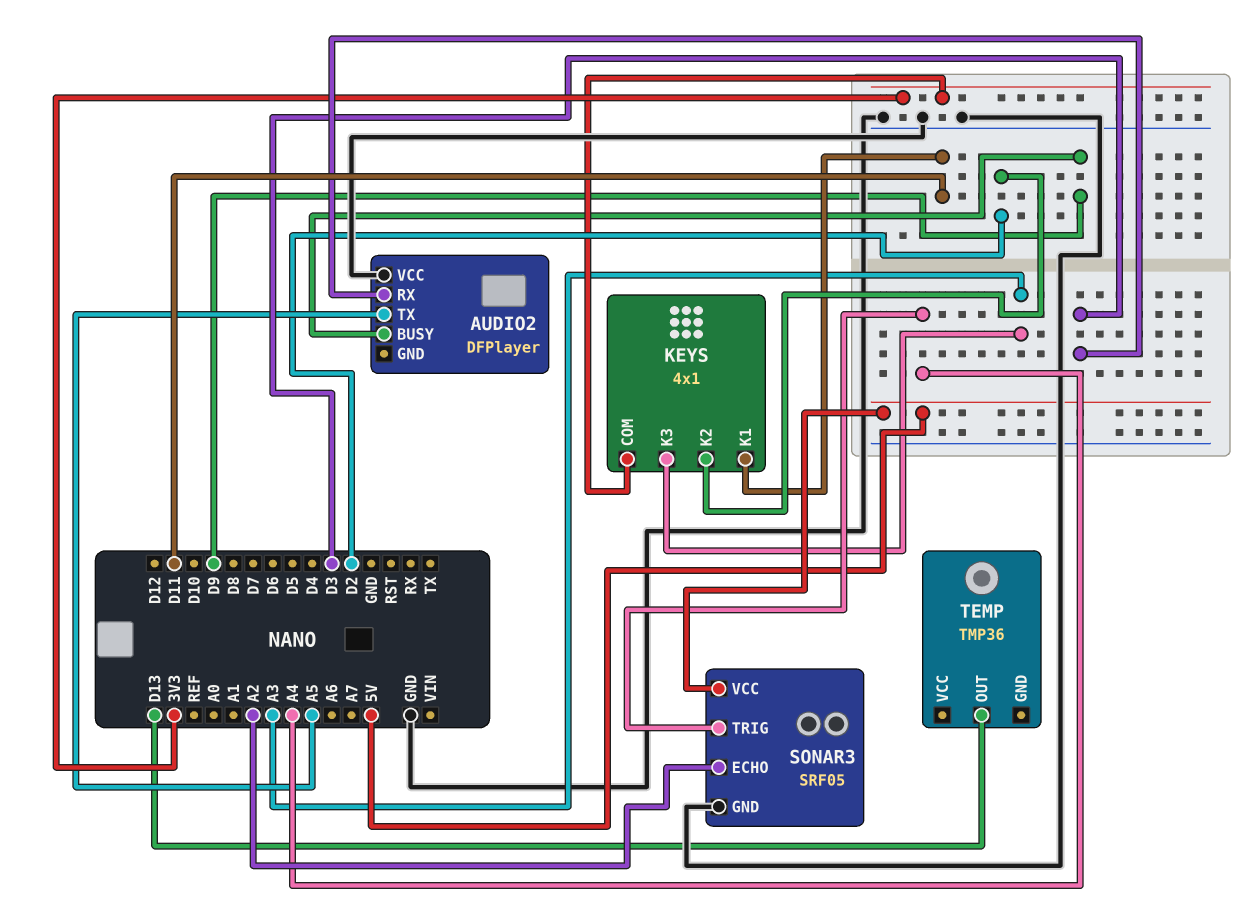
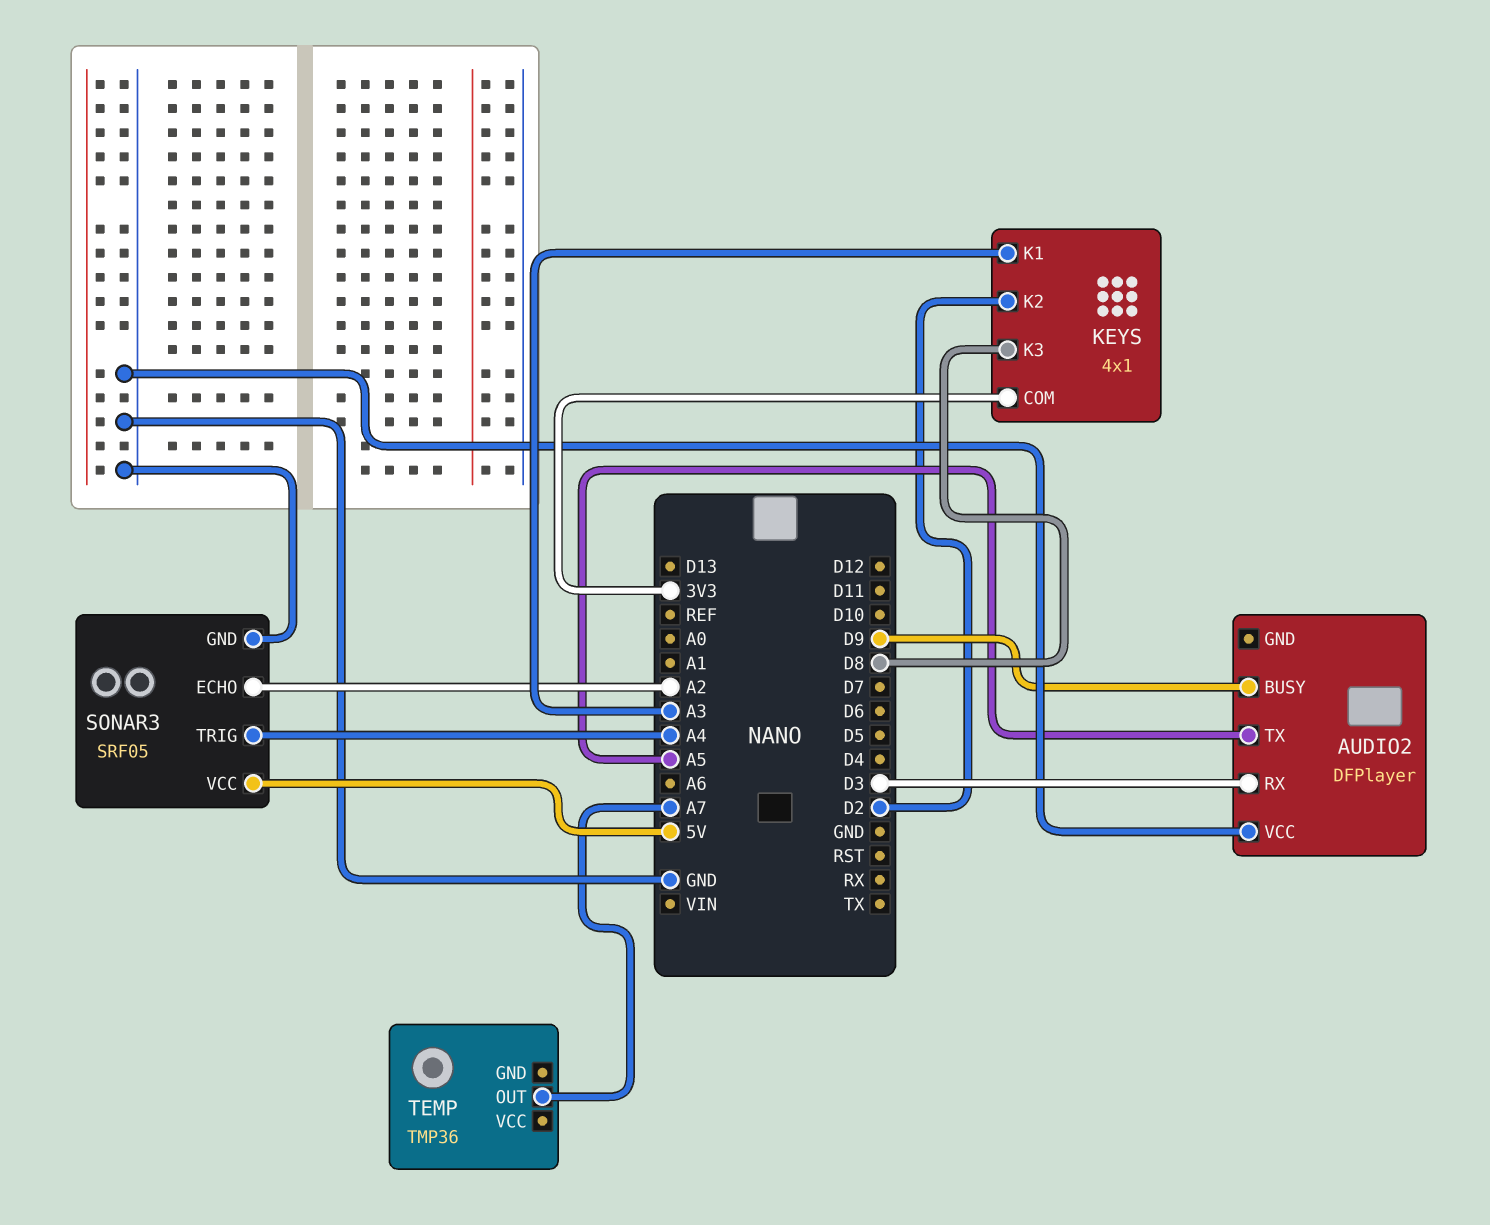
KEYS pin K1: D11 -> A3
KEYS pin K3: A3 -> D8
TEMP pin OUT: D13 -> A7

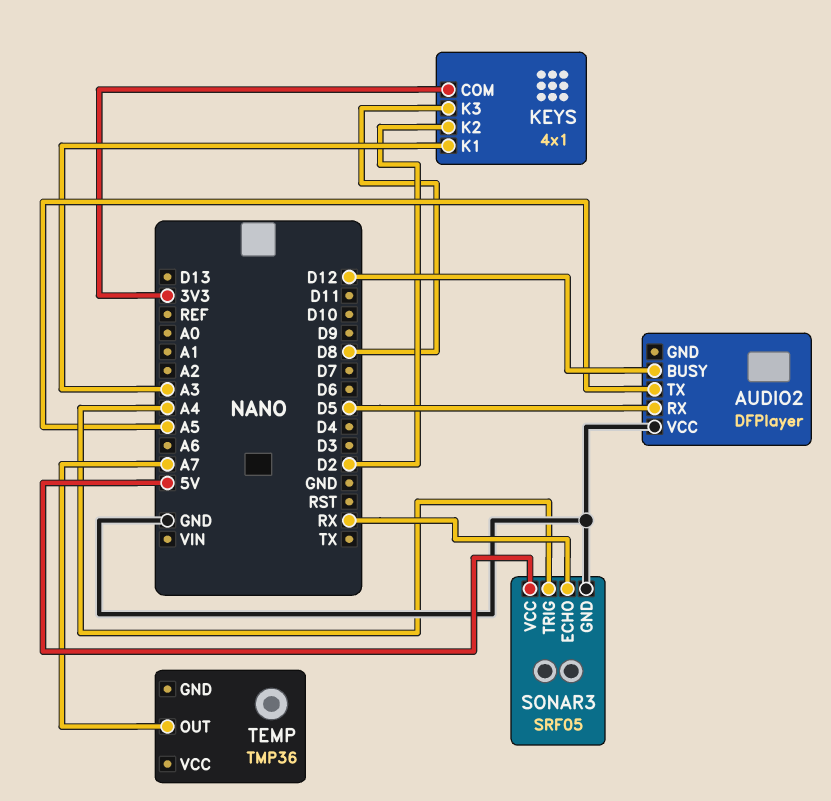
AUDIO2 pin BUSY: D9 -> D12
AUDIO2 pin RX: D3 -> D5
SONAR3 pin ECHO: A2 -> RX

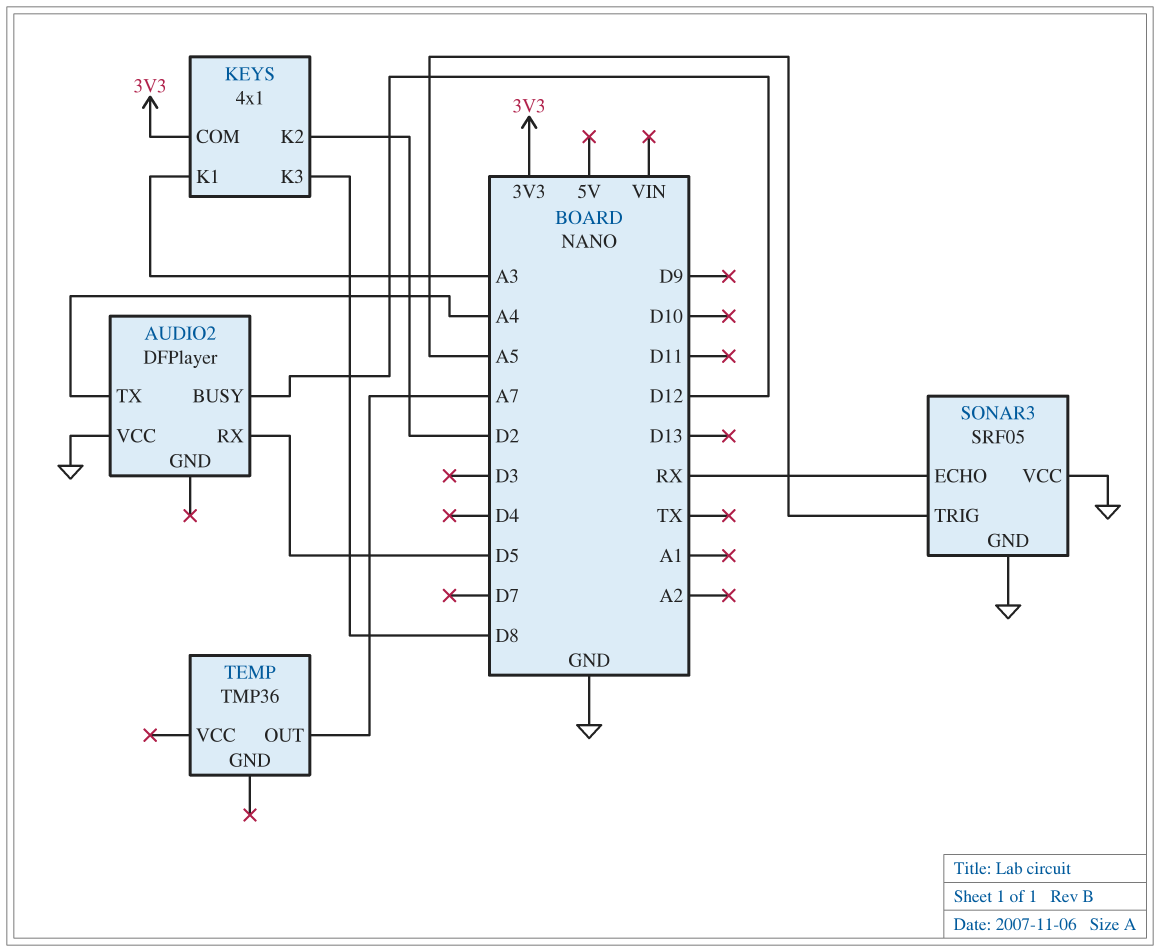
AUDIO2 pin TX: A5 -> A4
SONAR3 pin TRIG: A4 -> A5
SONAR3 pin VCC: 5V -> GND

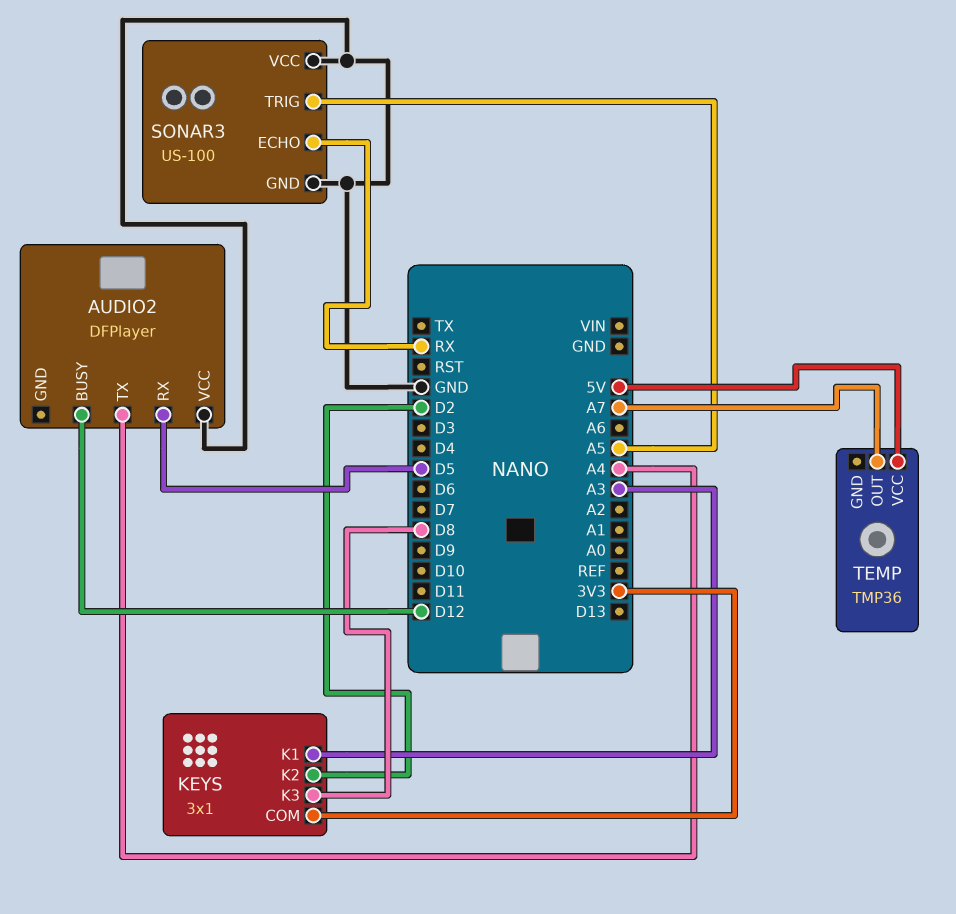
KEYS: 4x1 -> 3x1
SONAR3: SRF05 -> US-100
TEMP pin VCC: none -> 5V

